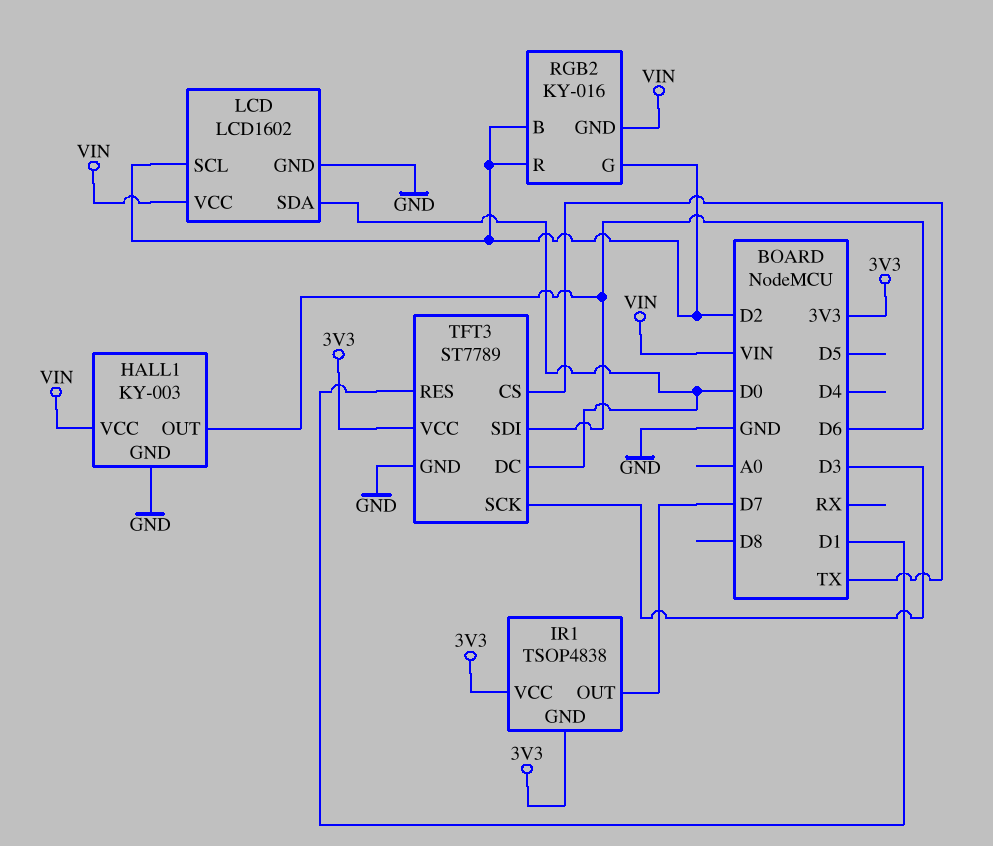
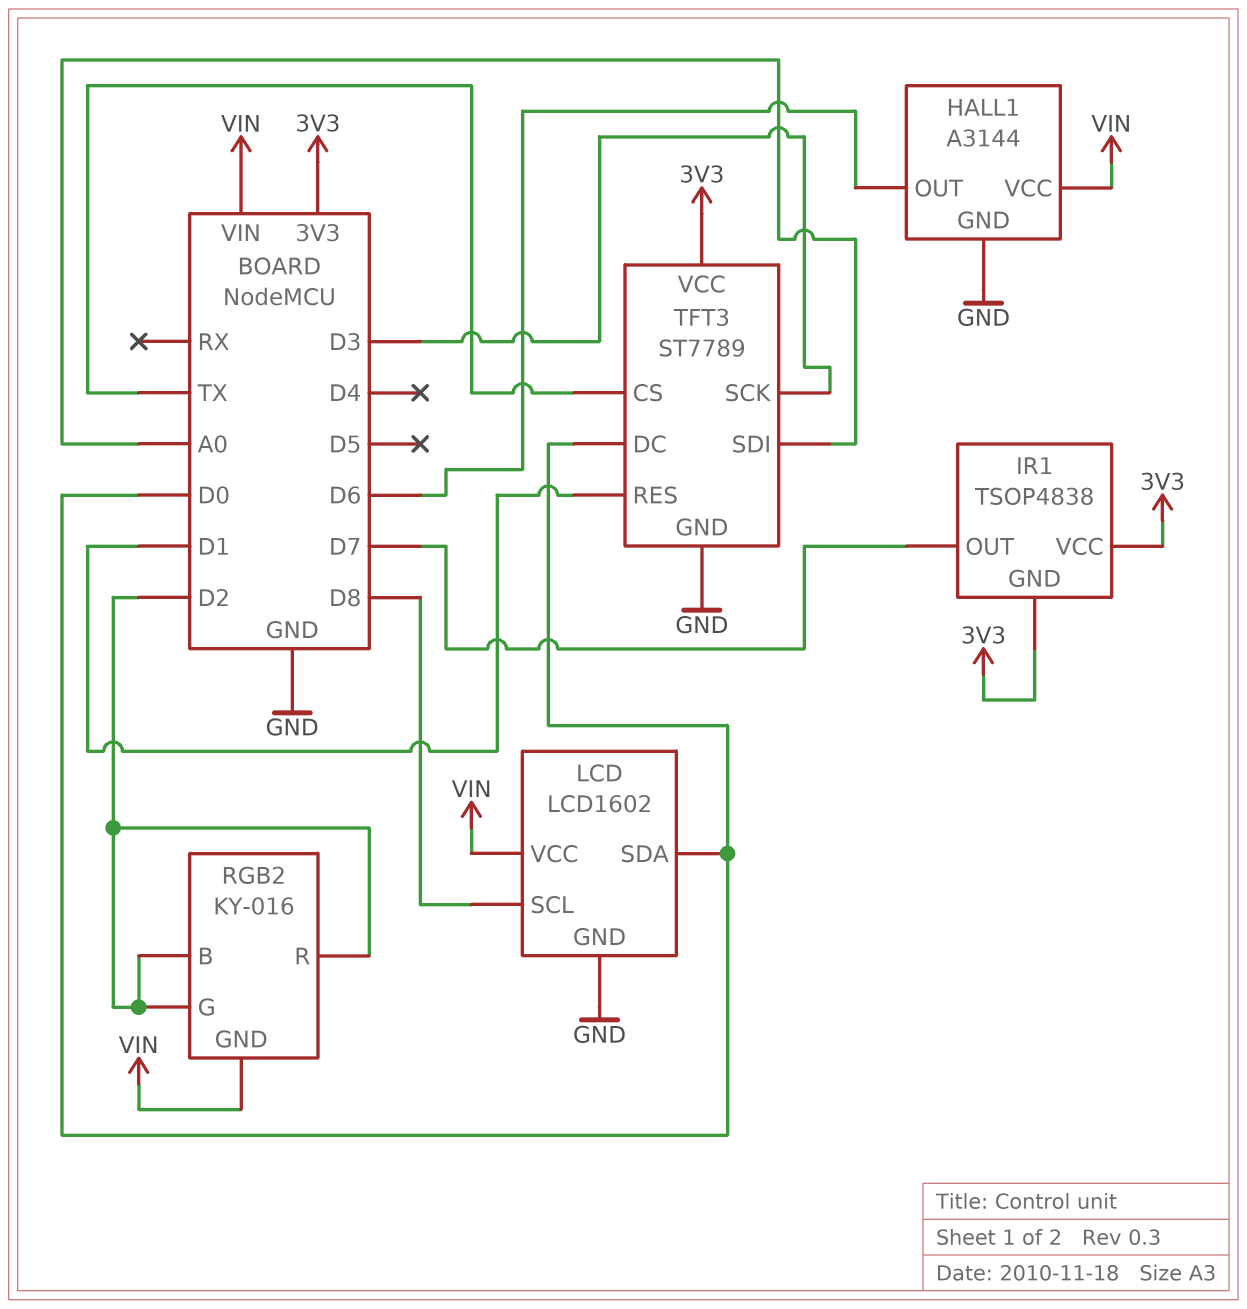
HALL1: KY-003 -> A3144
LCD pin SCL: D2 -> D8
TFT3 pin SDI: D6 -> A0

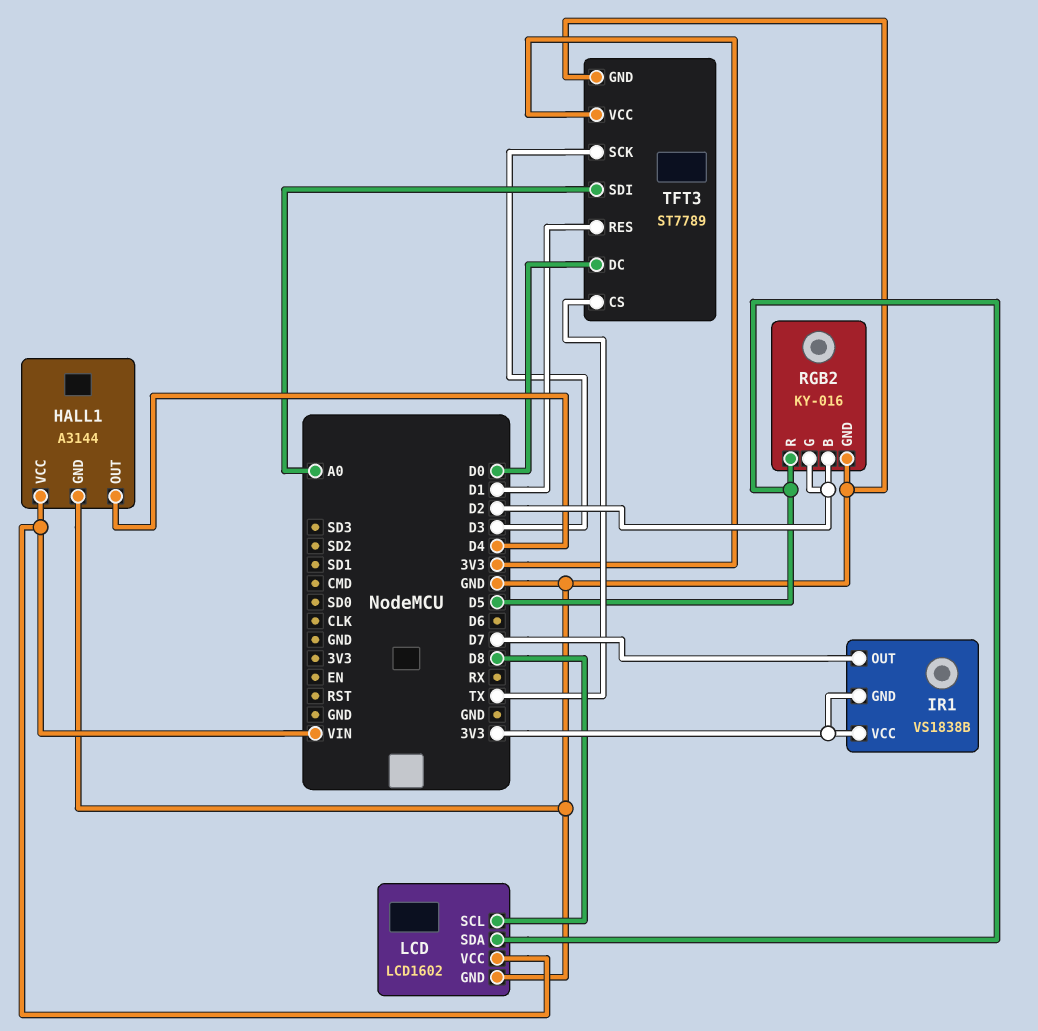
HALL1 pin OUT: D6 -> D4
IR1: TSOP4838 -> VS1838B
LCD pin SDA: D0 -> D5
RGB2 pin GND: VIN -> GND
RGB2 pin R: D2 -> D5

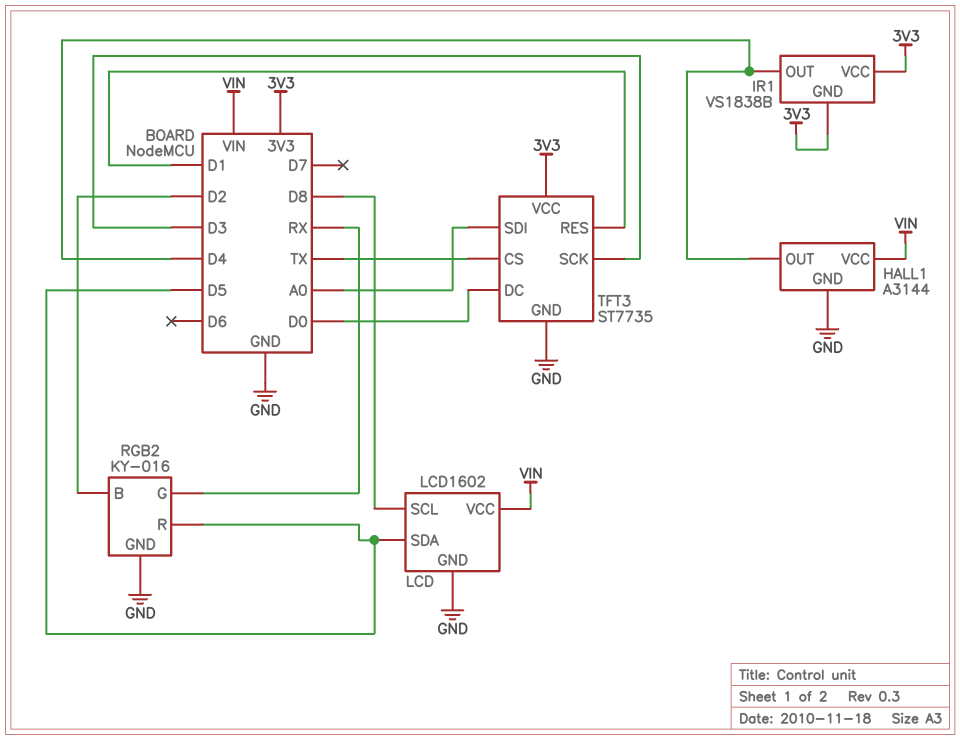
IR1 pin OUT: D7 -> D4
RGB2 pin G: D2 -> RX
TFT3: ST7789 -> ST7735

